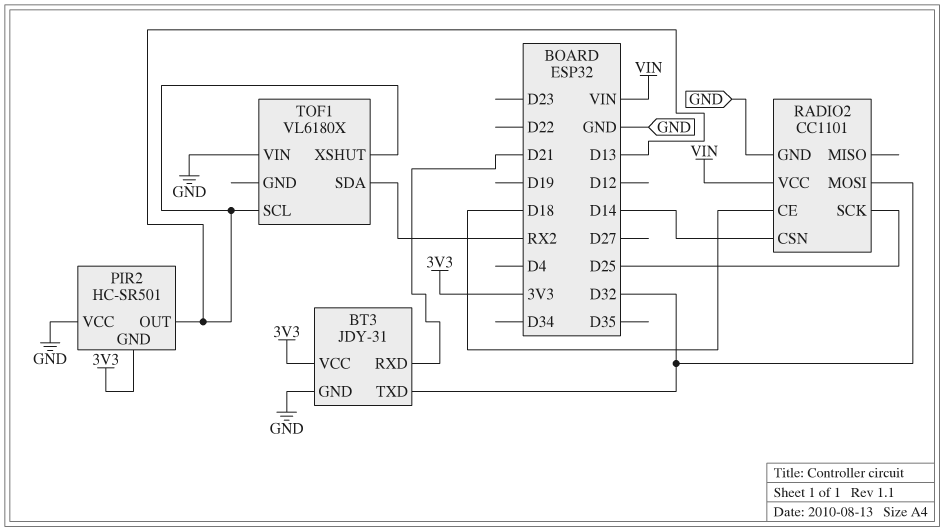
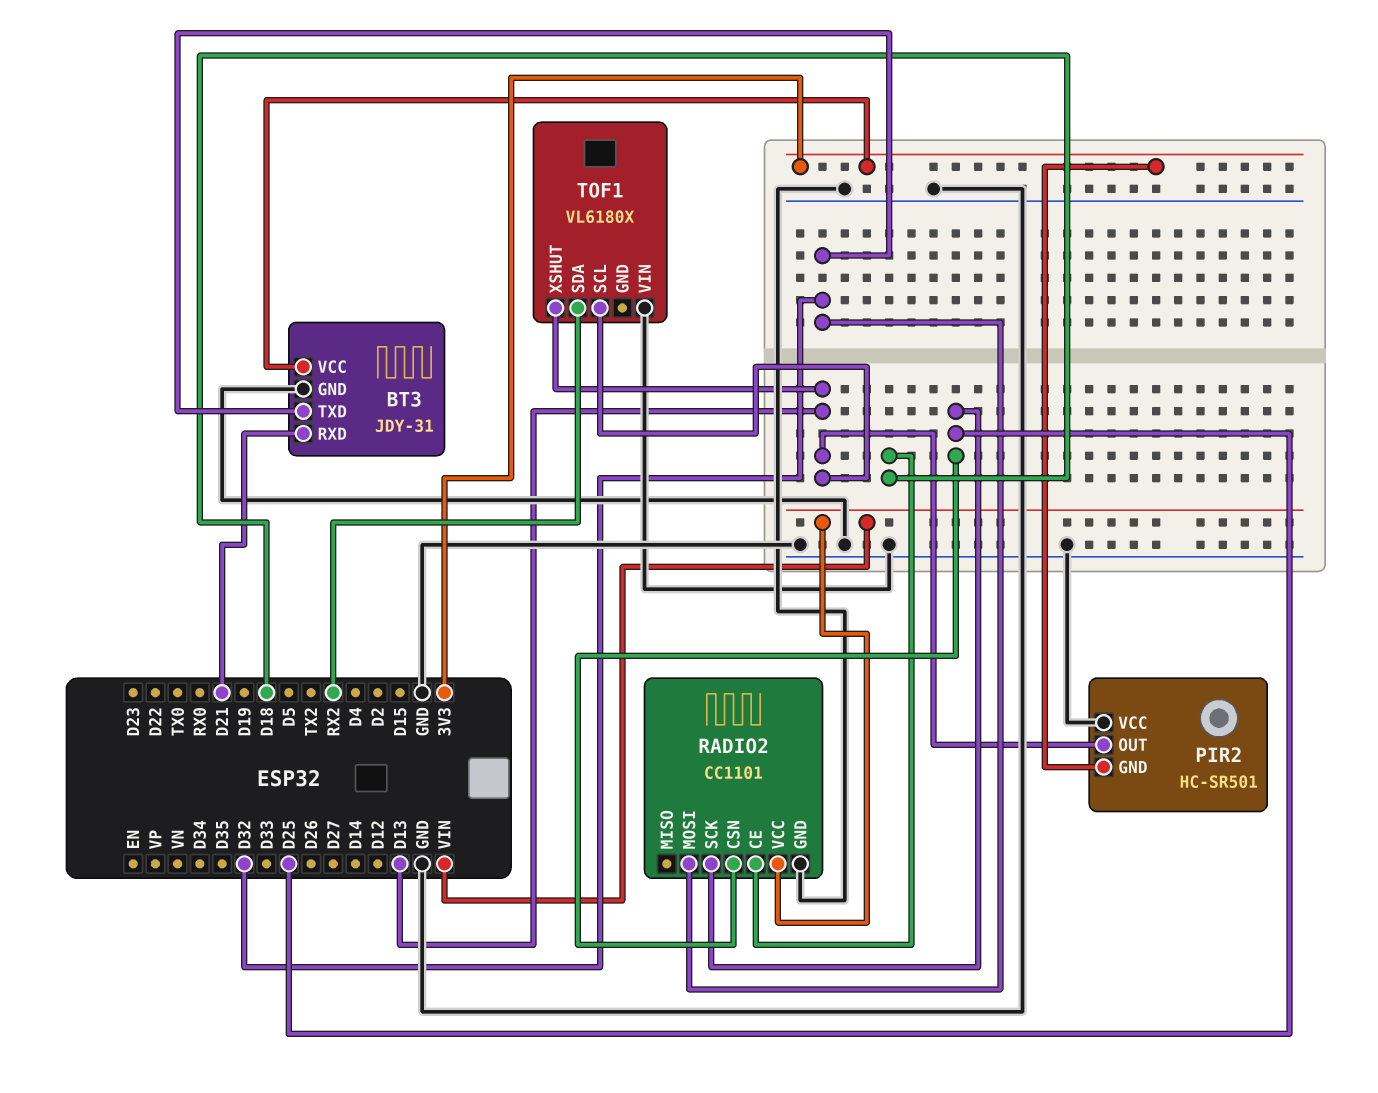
RADIO2 pin CSN: D14 -> D25

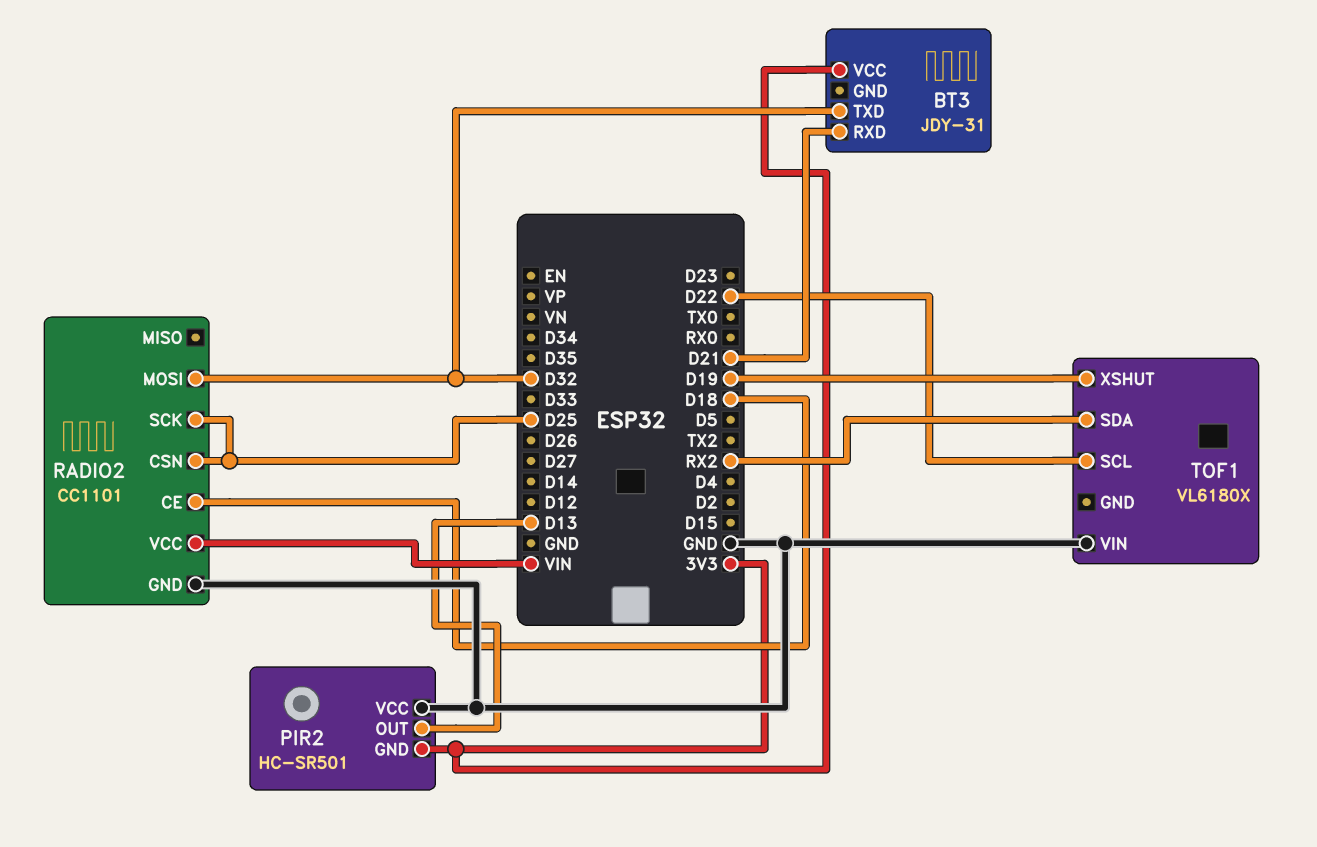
BT3 pin GND: GND -> none
TOF1 pin SCL: D13 -> D22
TOF1 pin XSHUT: D13 -> D19

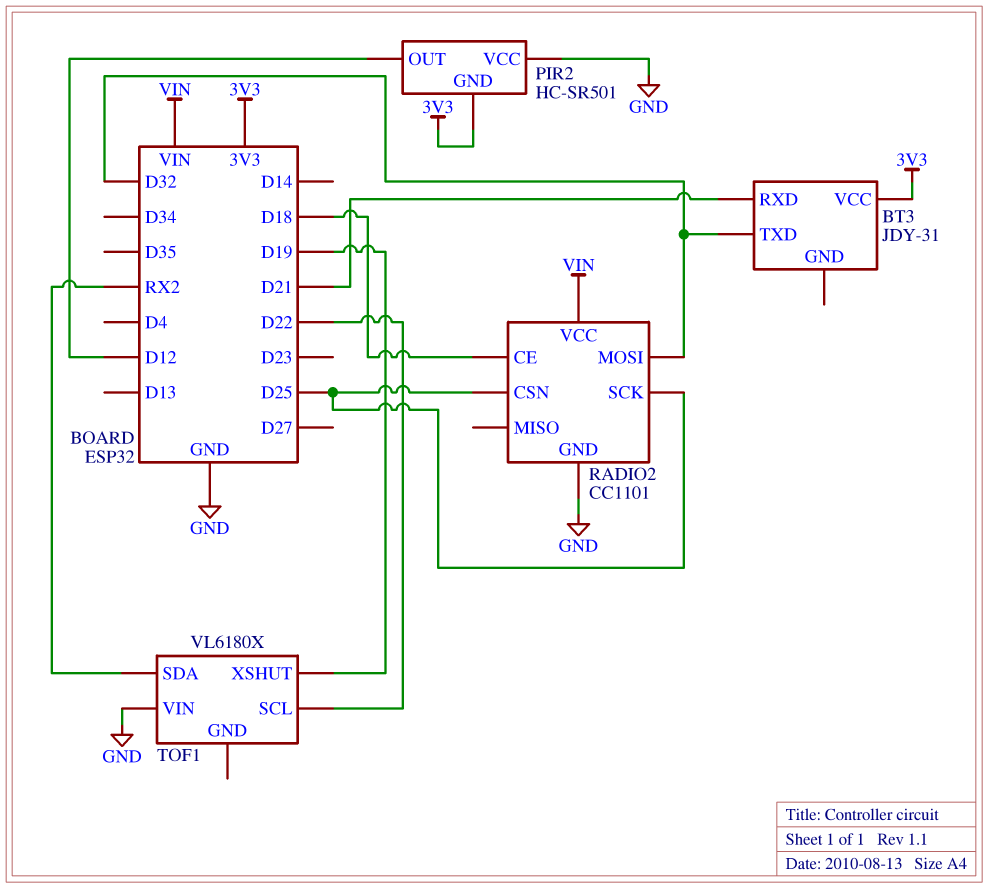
PIR2 pin OUT: D13 -> D12

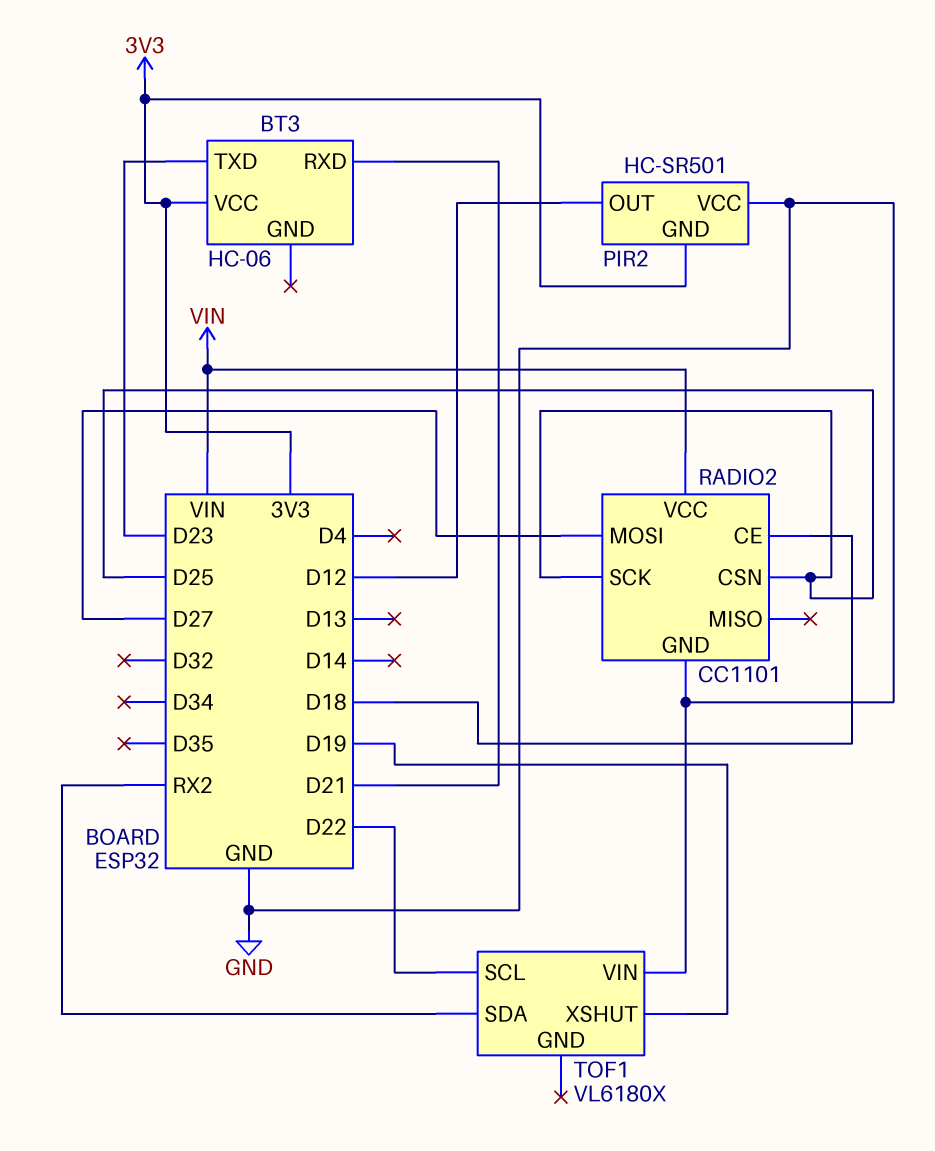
BT3: JDY-31 -> HC-06
BT3 pin TXD: D32 -> D23
RADIO2 pin MOSI: D32 -> D27

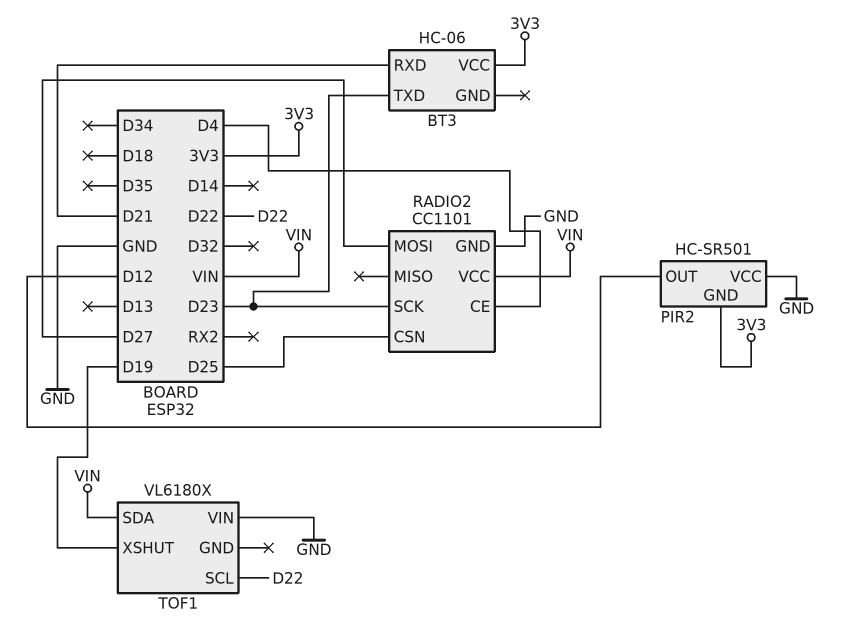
RADIO2 pin CE: D18 -> D4
RADIO2 pin SCK: D25 -> D23
TOF1 pin SDA: RX2 -> VIN

